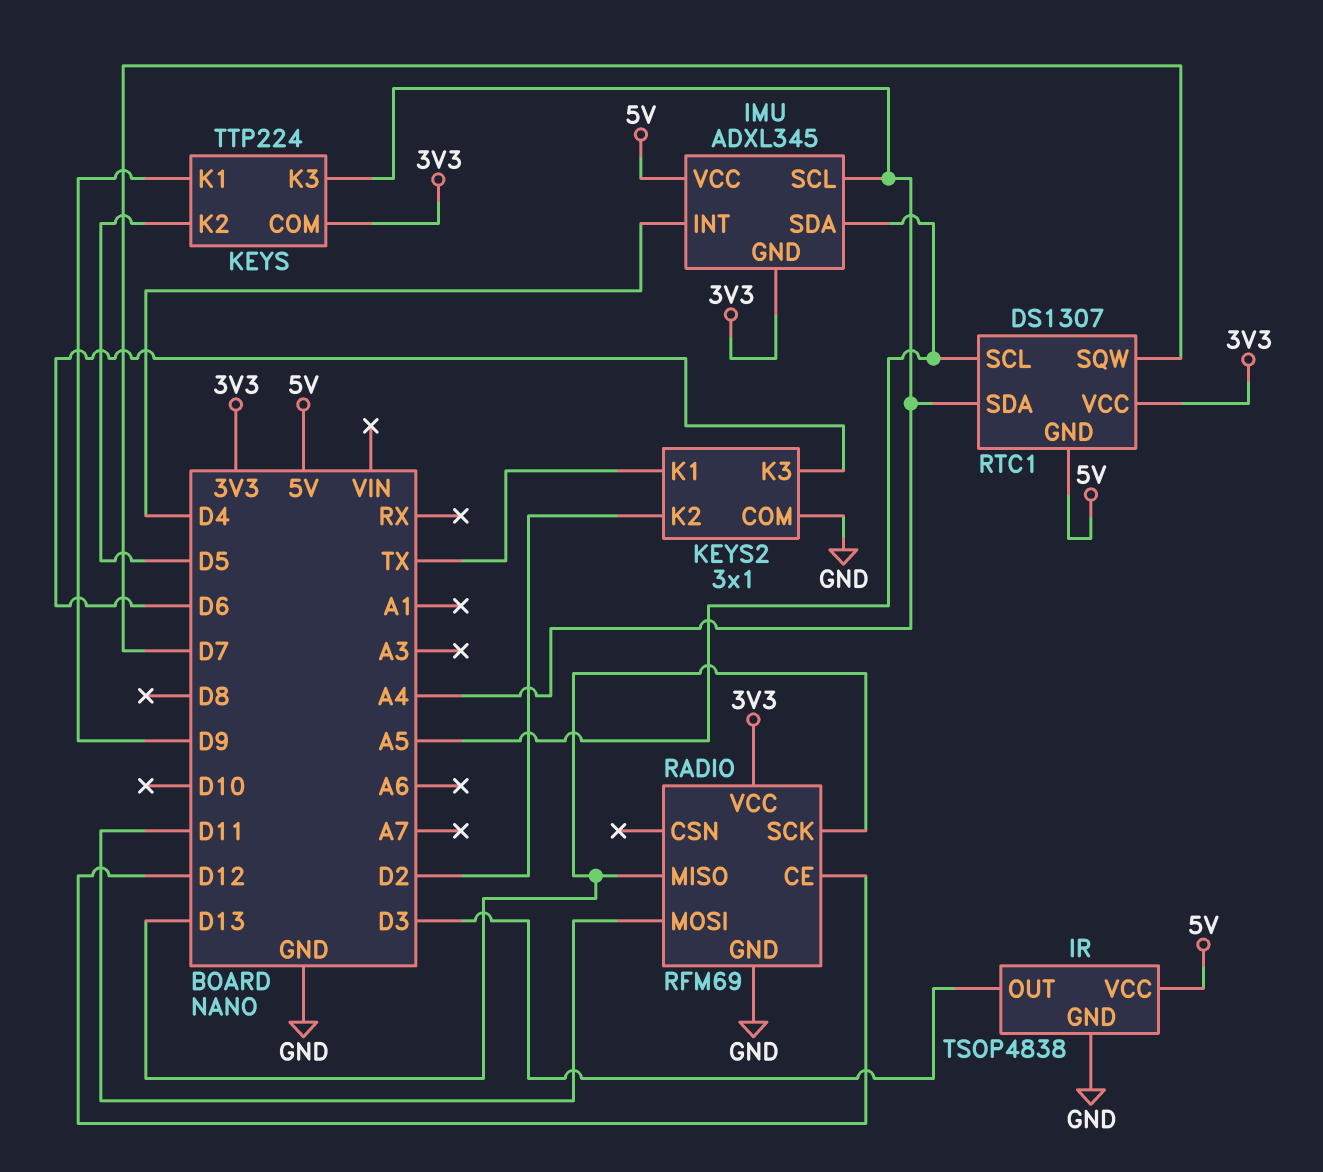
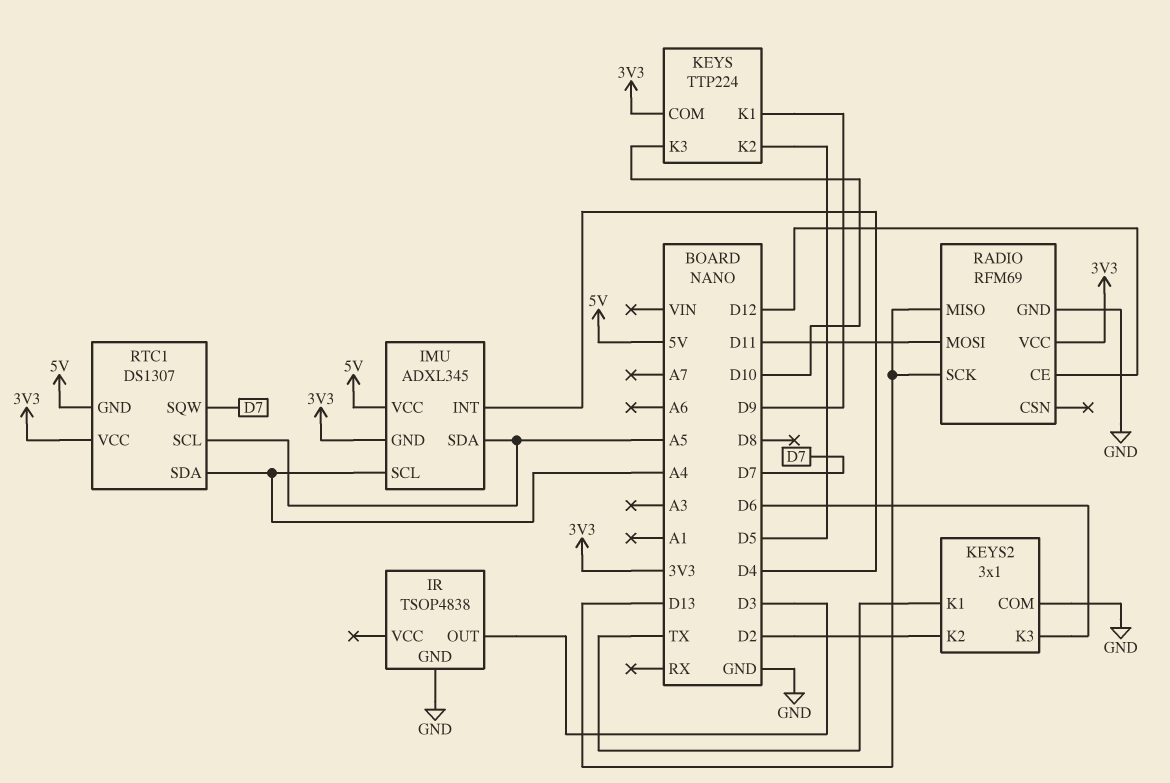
IR pin VCC: 5V -> none
KEYS pin K3: A4 -> D10

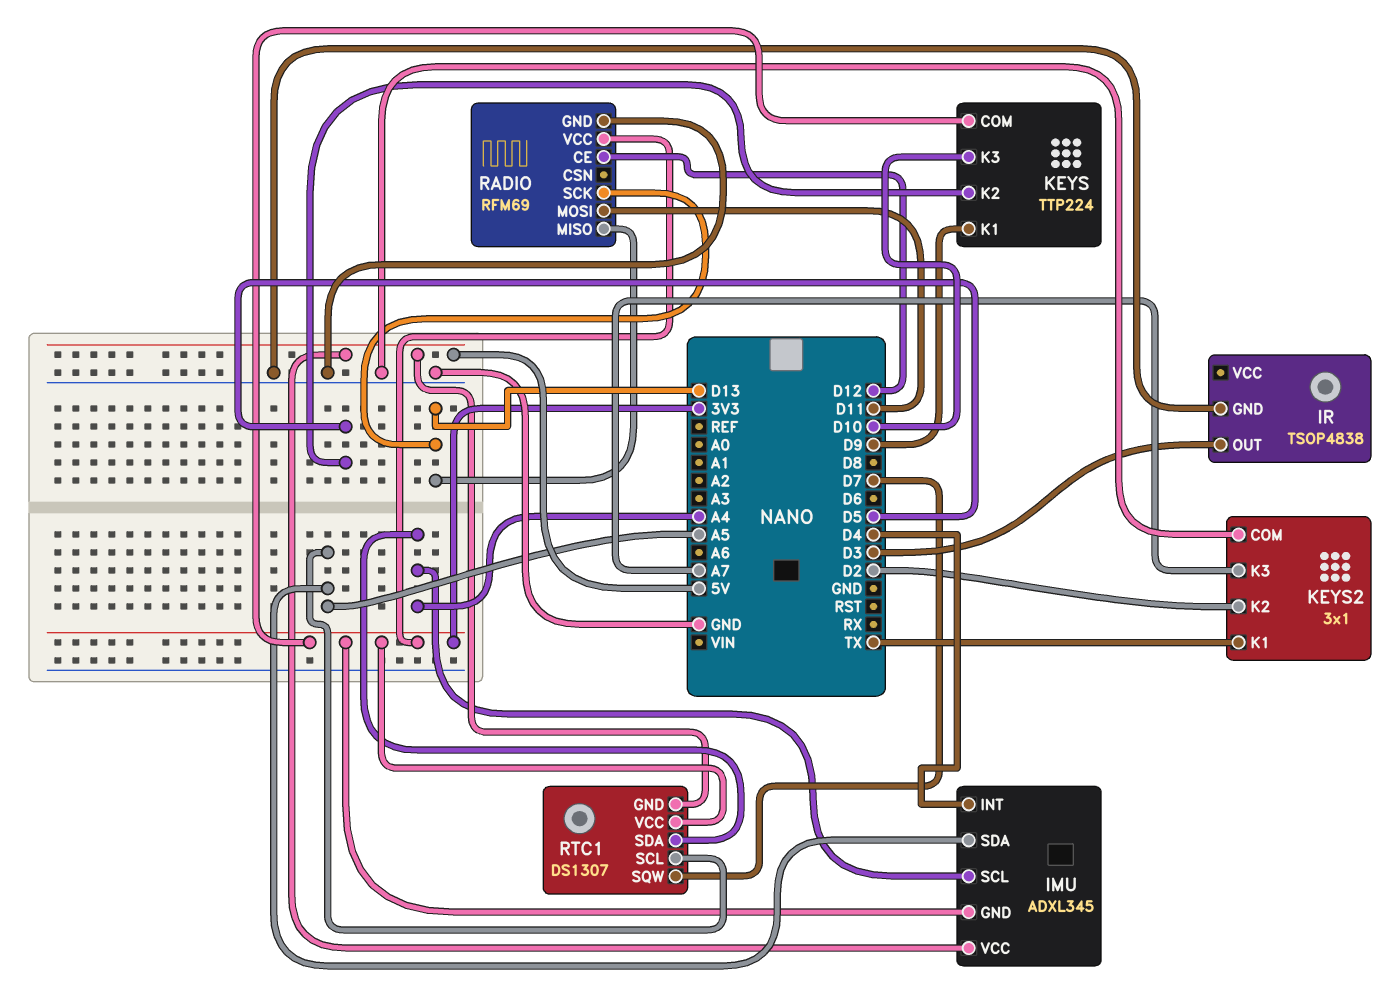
KEYS2 pin K3: D6 -> A7

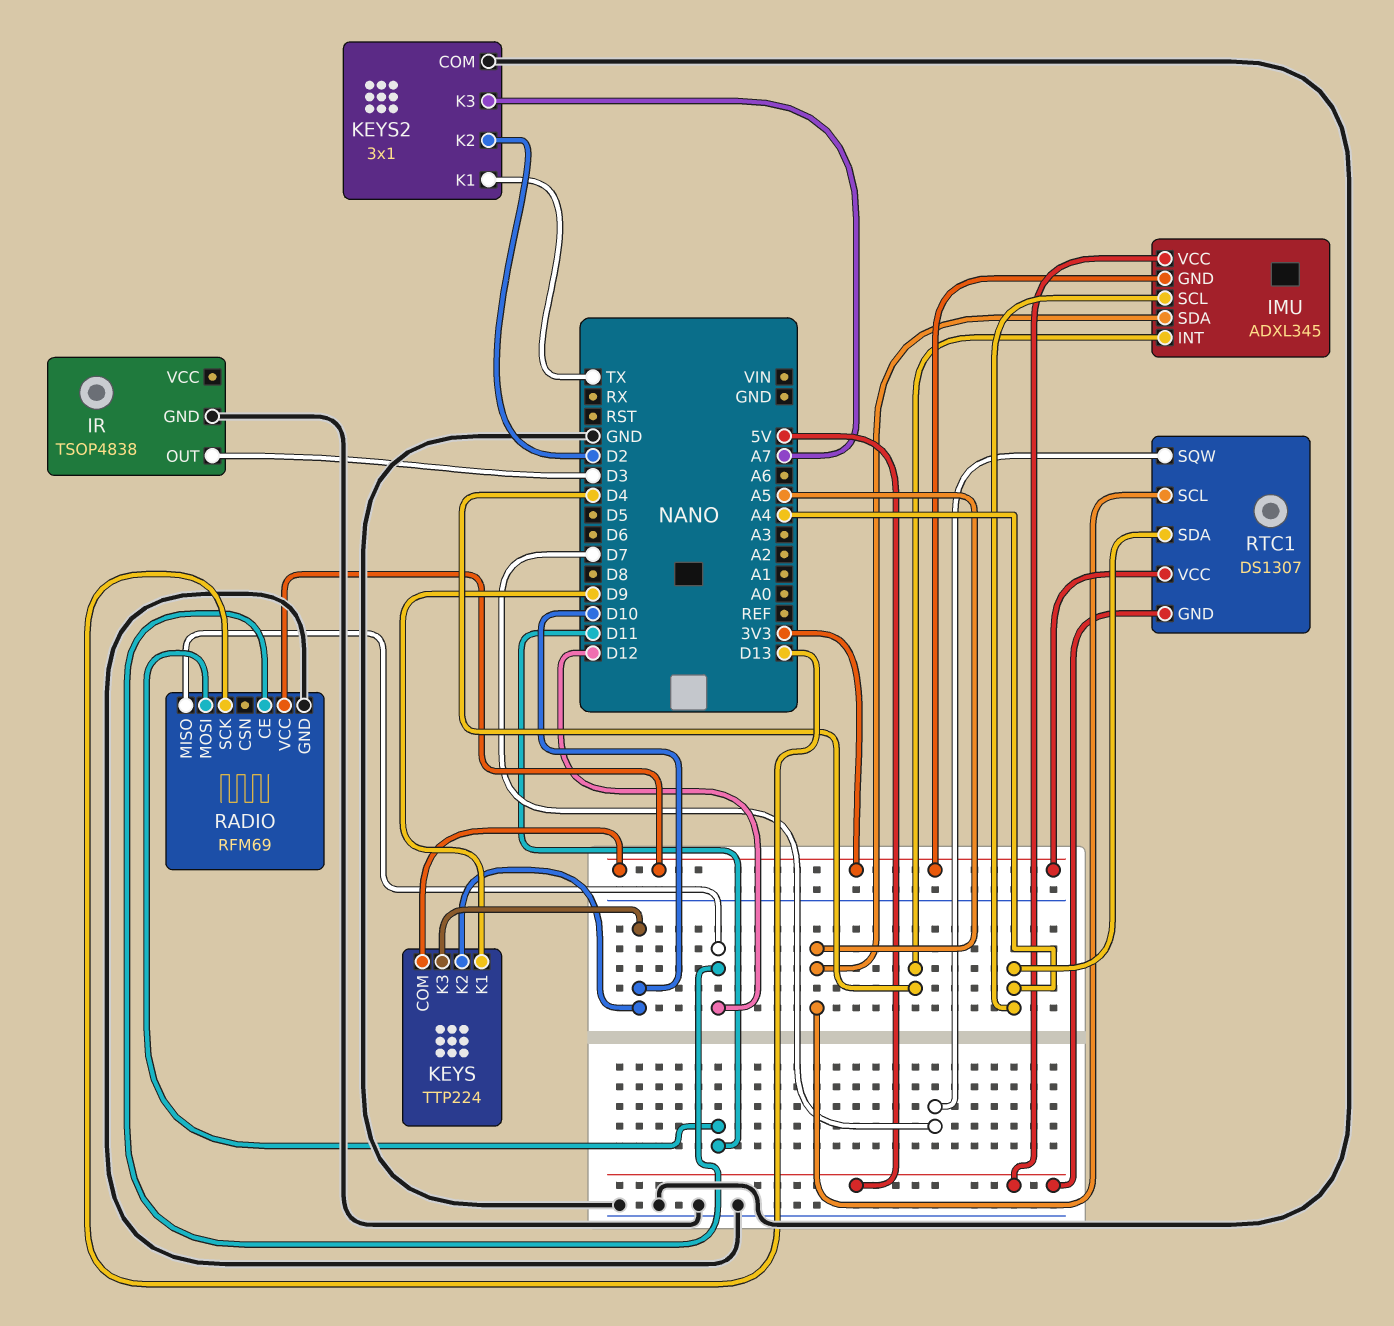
KEYS pin K2: D5 -> D10
RADIO pin MISO: D13 -> D12

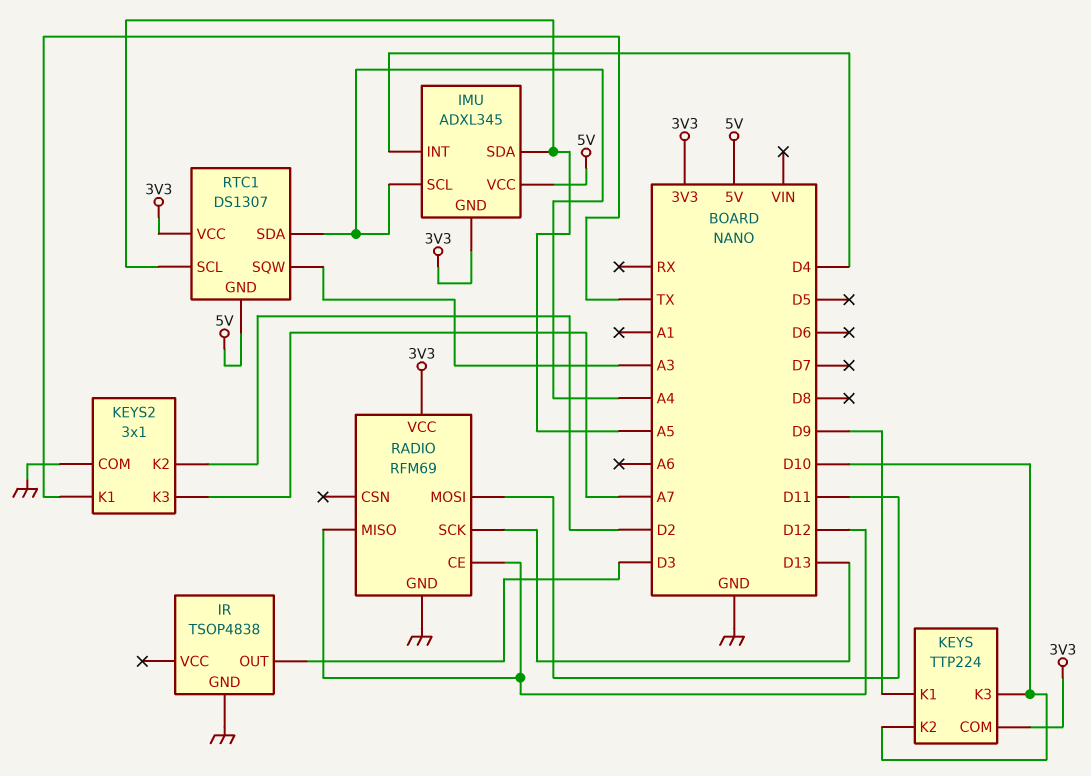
RTC1 pin SQW: D7 -> A3

